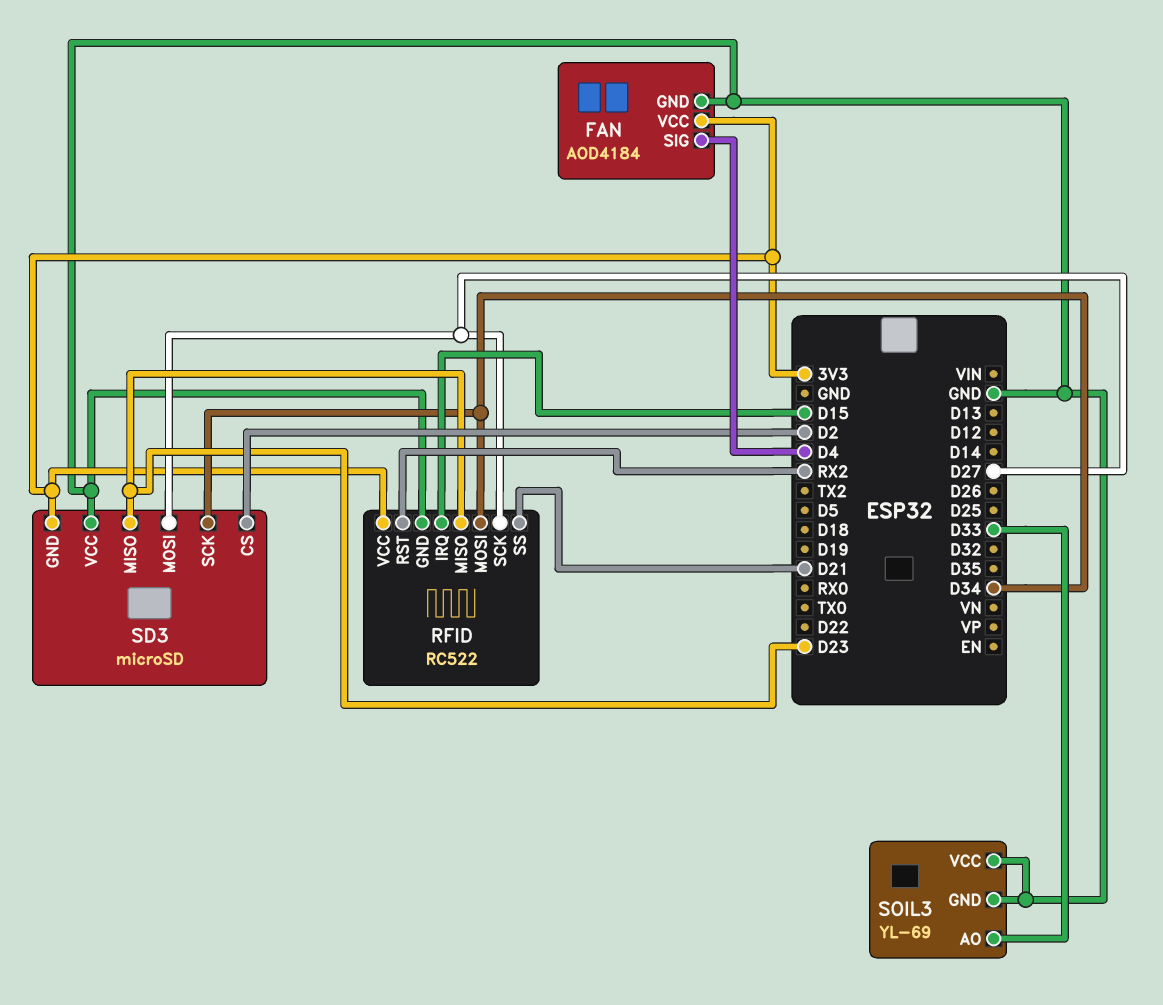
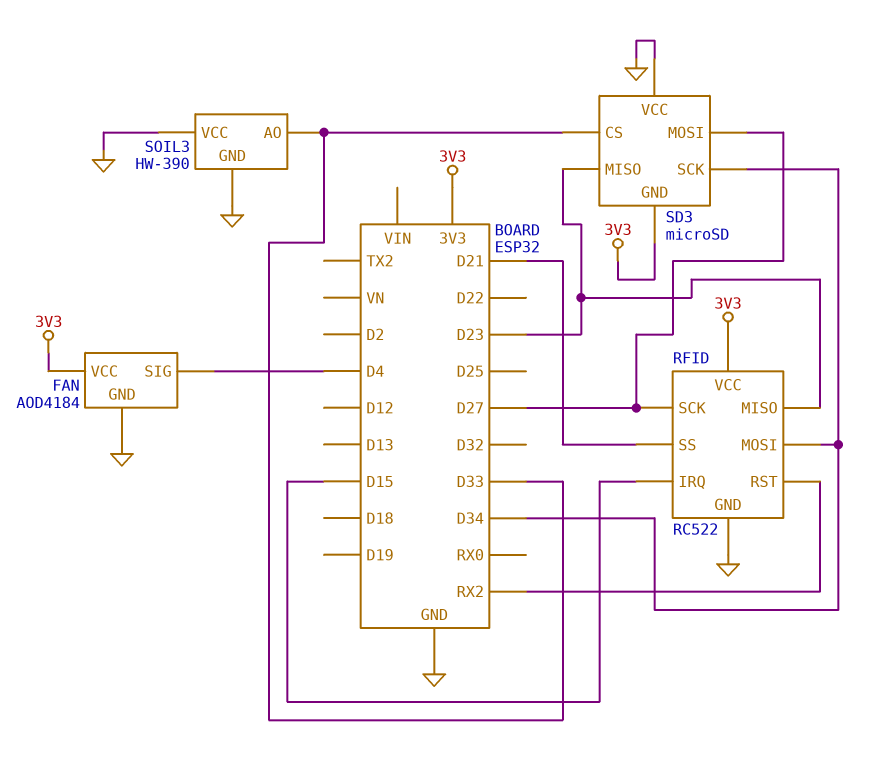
SD3 pin CS: D2 -> D33
SOIL3: YL-69 -> HW-390

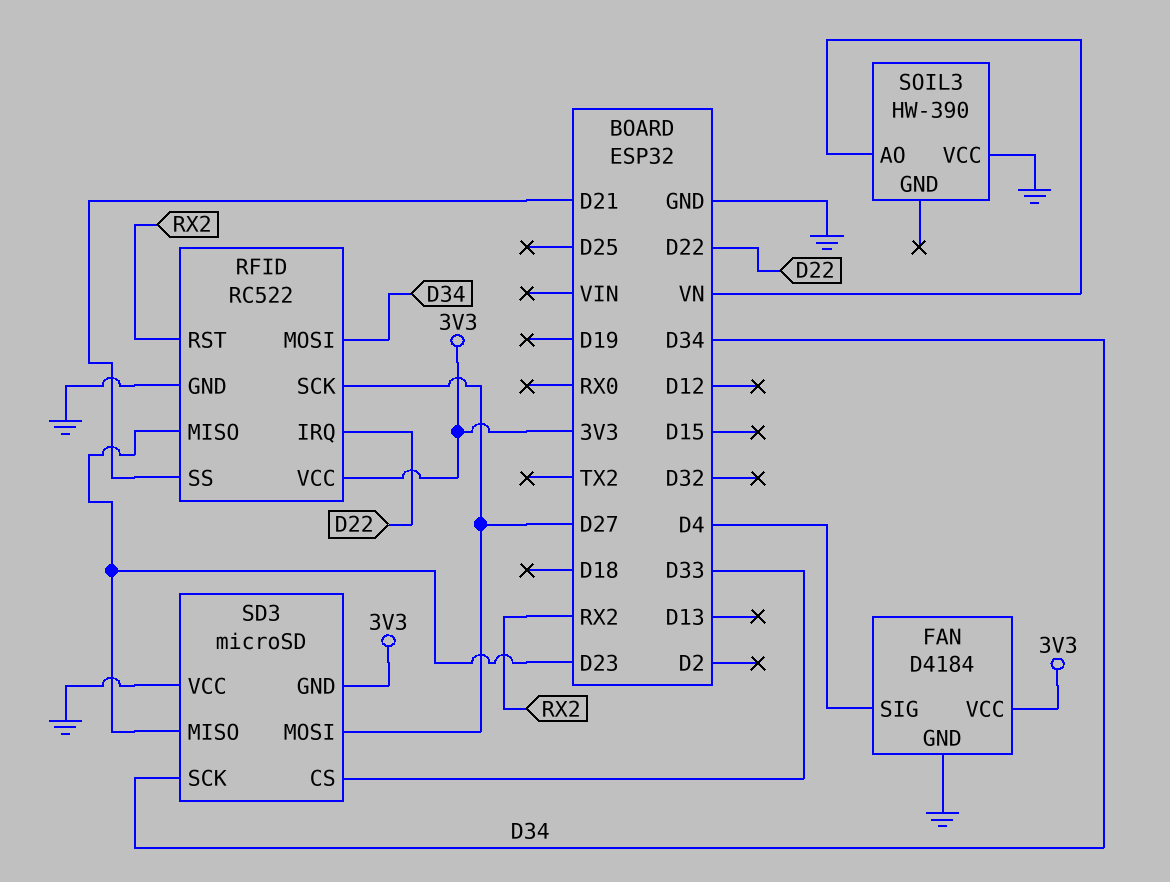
FAN: AOD4184 -> D4184
RFID pin IRQ: D15 -> D22
SOIL3 pin AO: D33 -> VN
SOIL3 pin GND: GND -> none

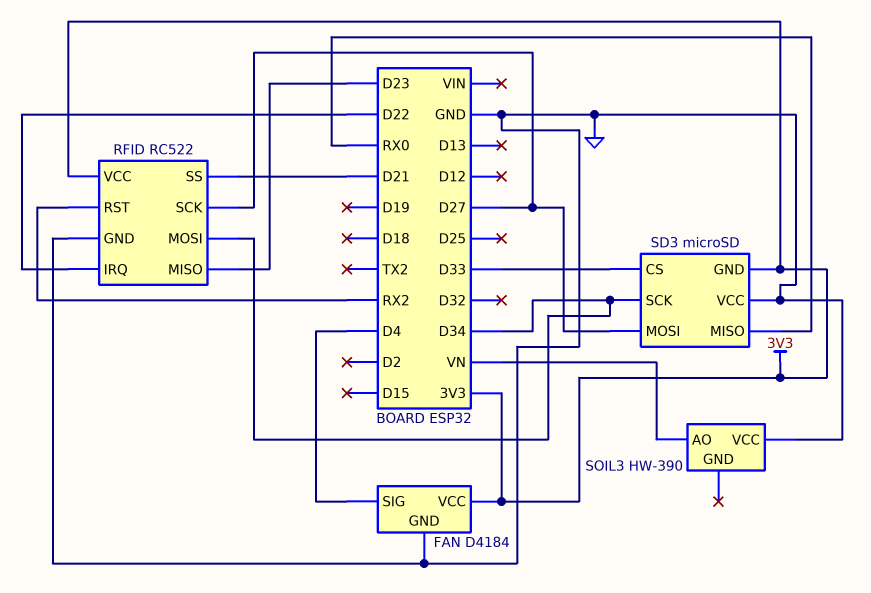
SD3 pin MISO: D23 -> RX0

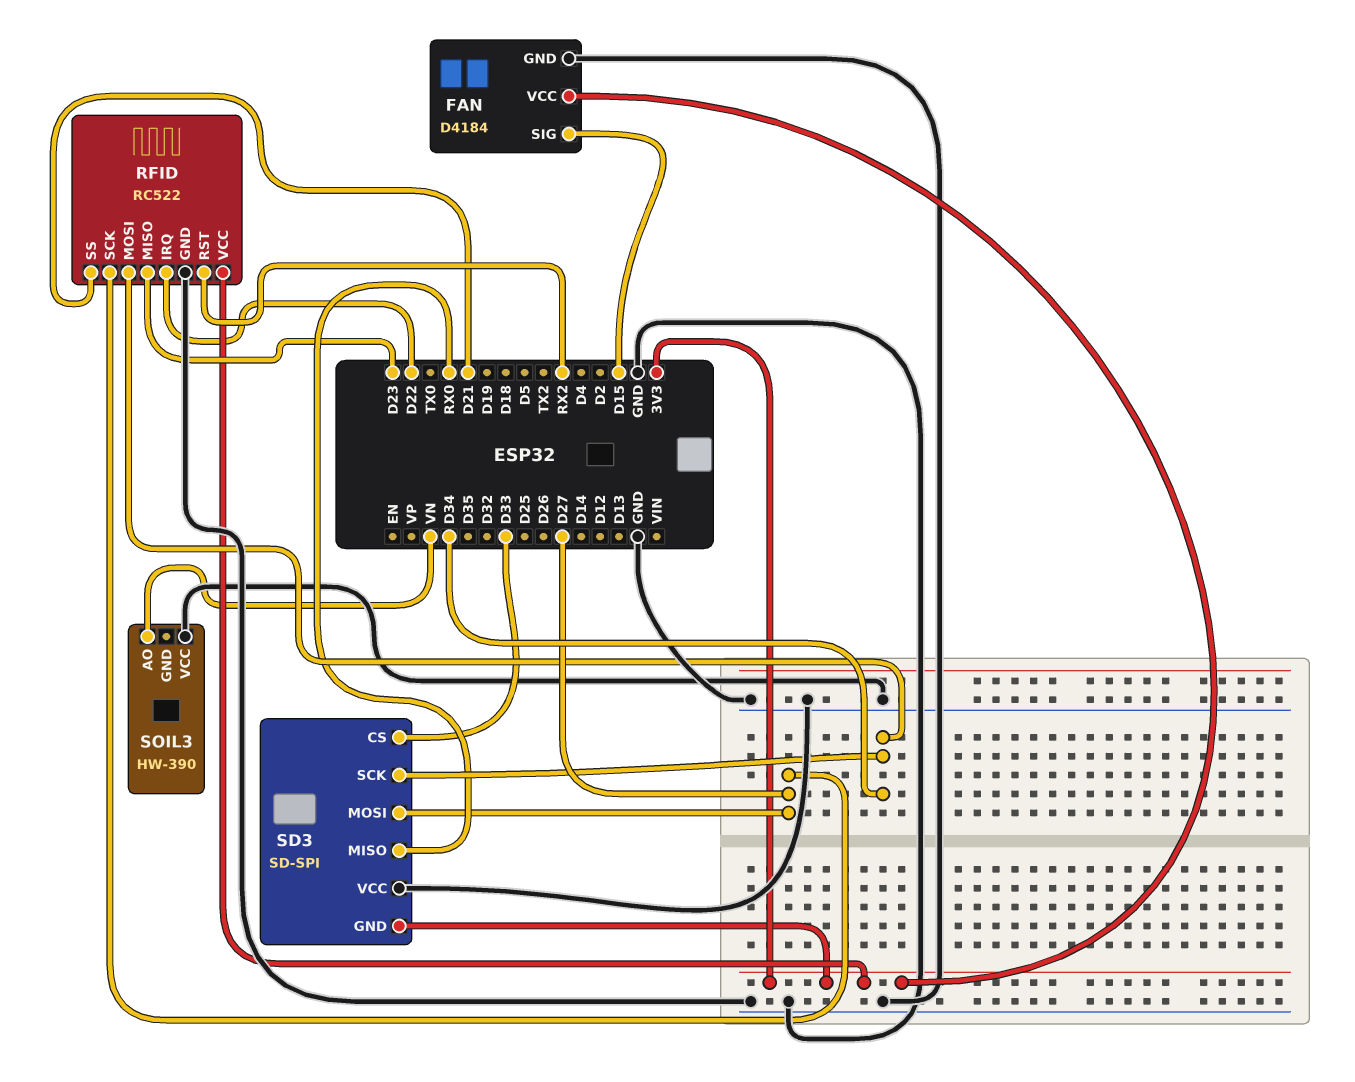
FAN pin SIG: D4 -> D15
SD3: microSD -> SD-SPI

